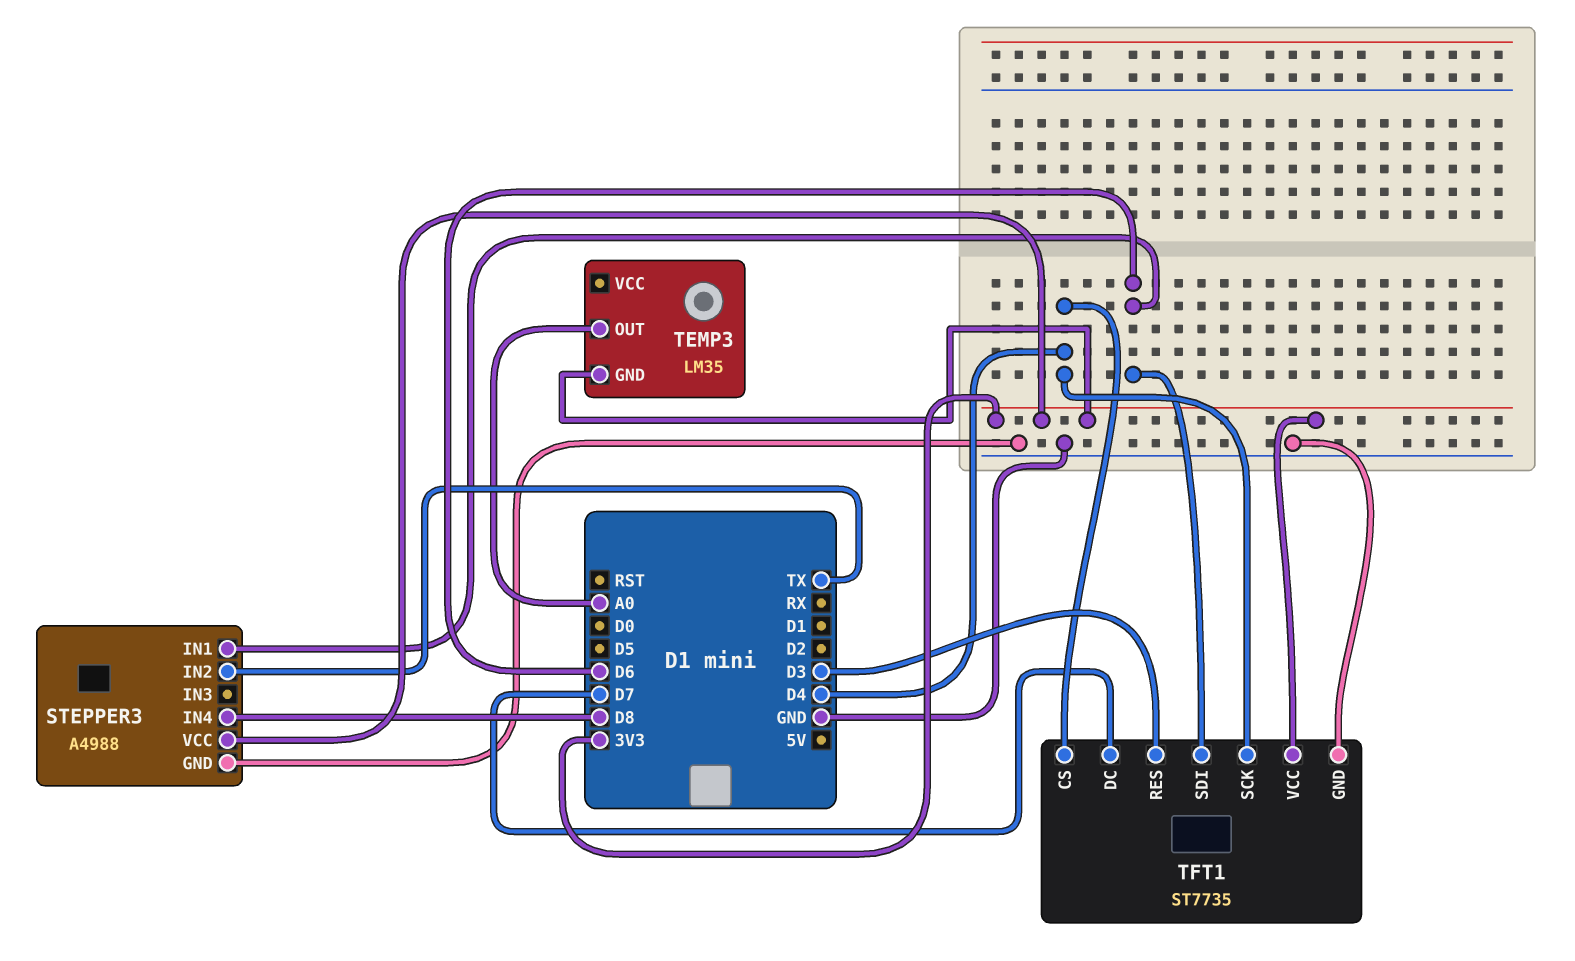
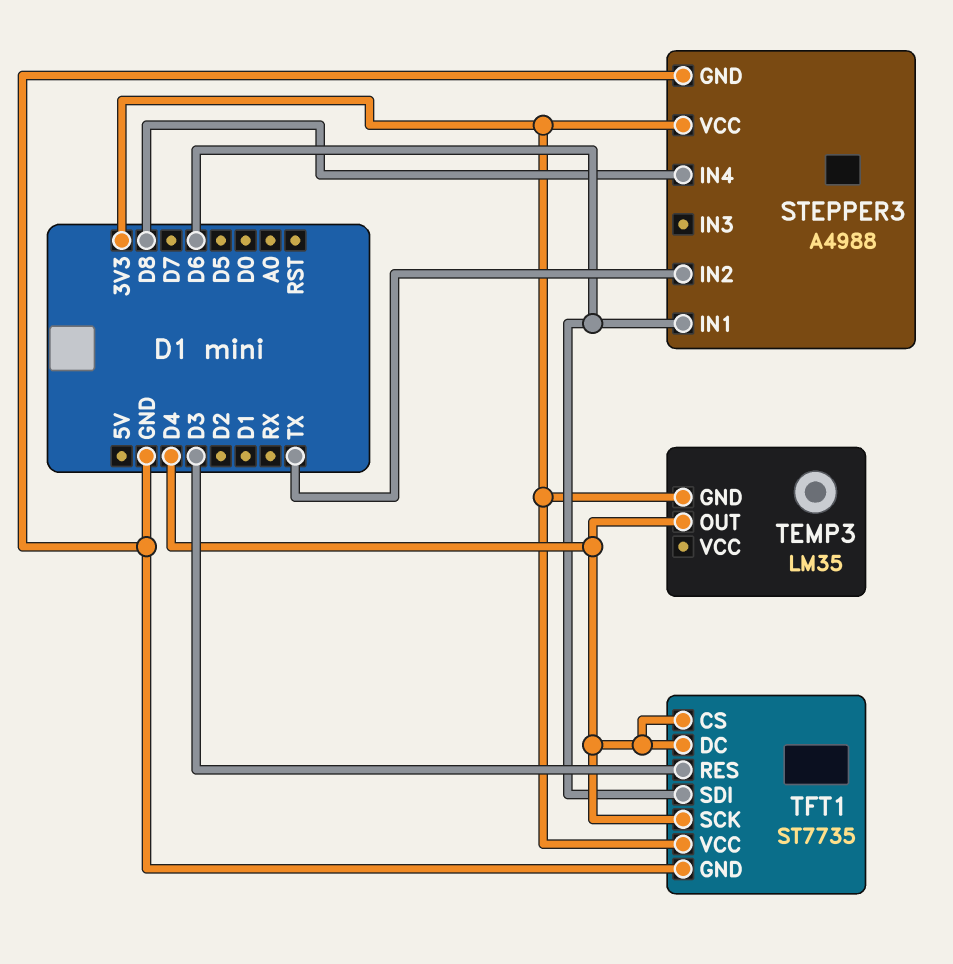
TEMP3 pin OUT: A0 -> D4
TFT1 pin DC: D7 -> D4

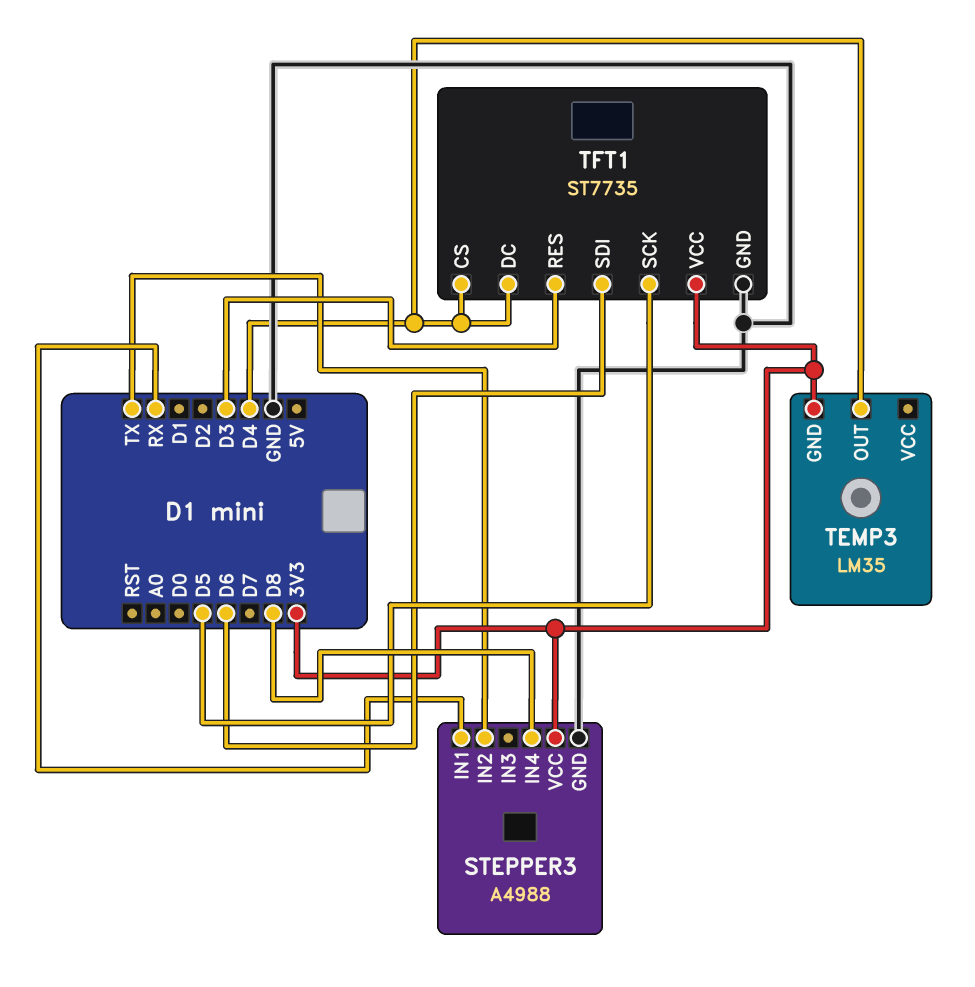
STEPPER3 pin IN1: D6 -> RX
TFT1 pin SCK: D4 -> D5

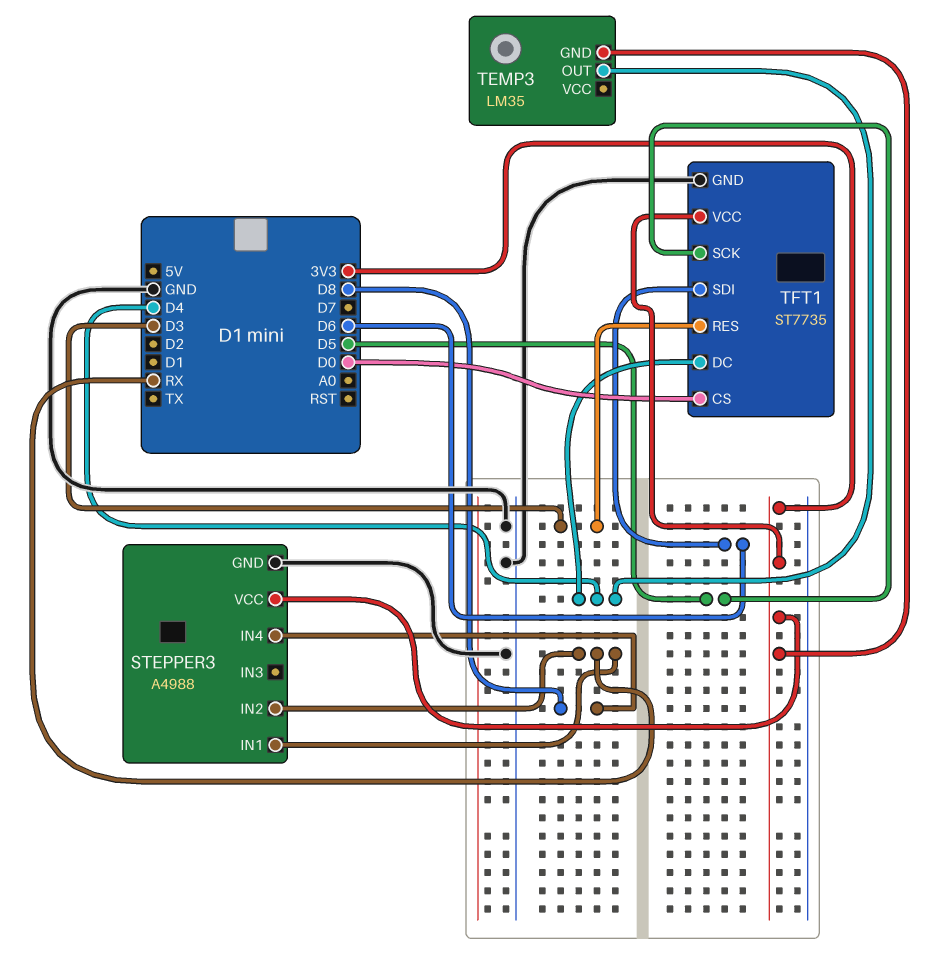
STEPPER3 pin IN2: TX -> RX
TFT1 pin CS: D4 -> D0

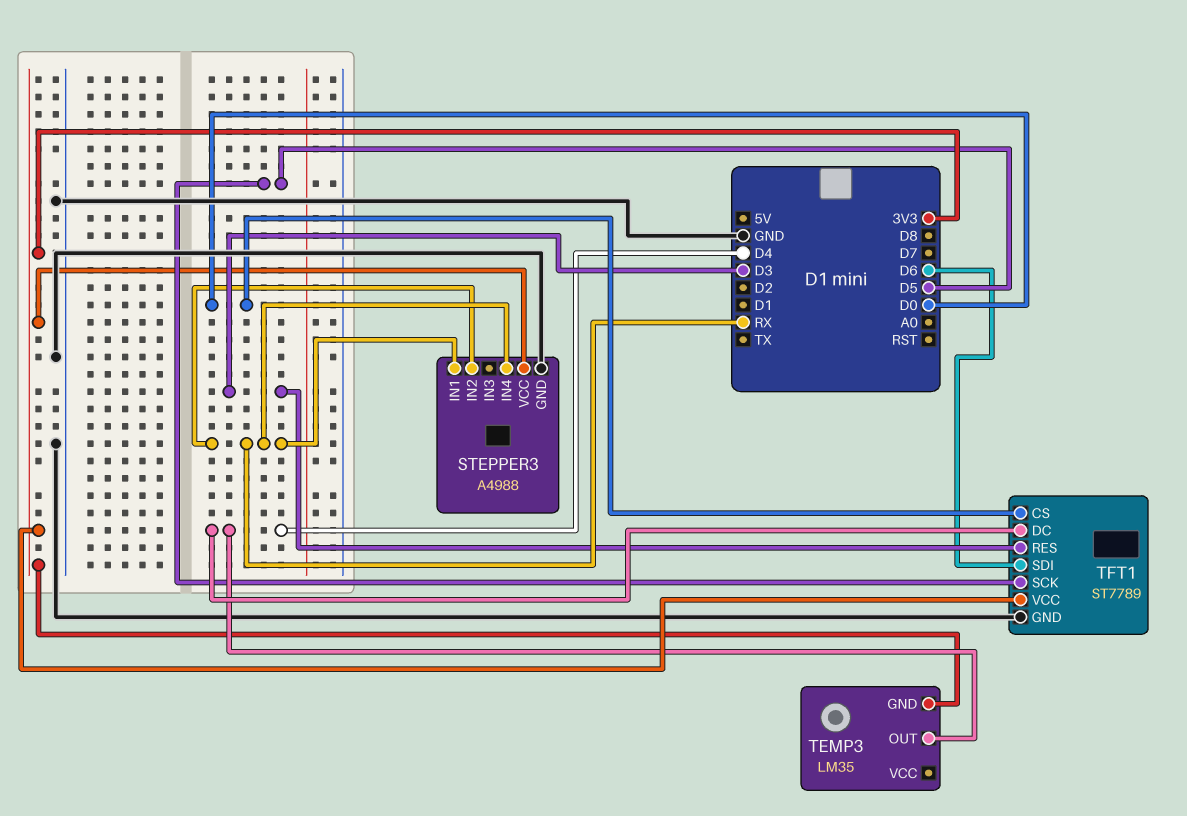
STEPPER3 pin IN4: D8 -> RX
TFT1: ST7735 -> ST7789

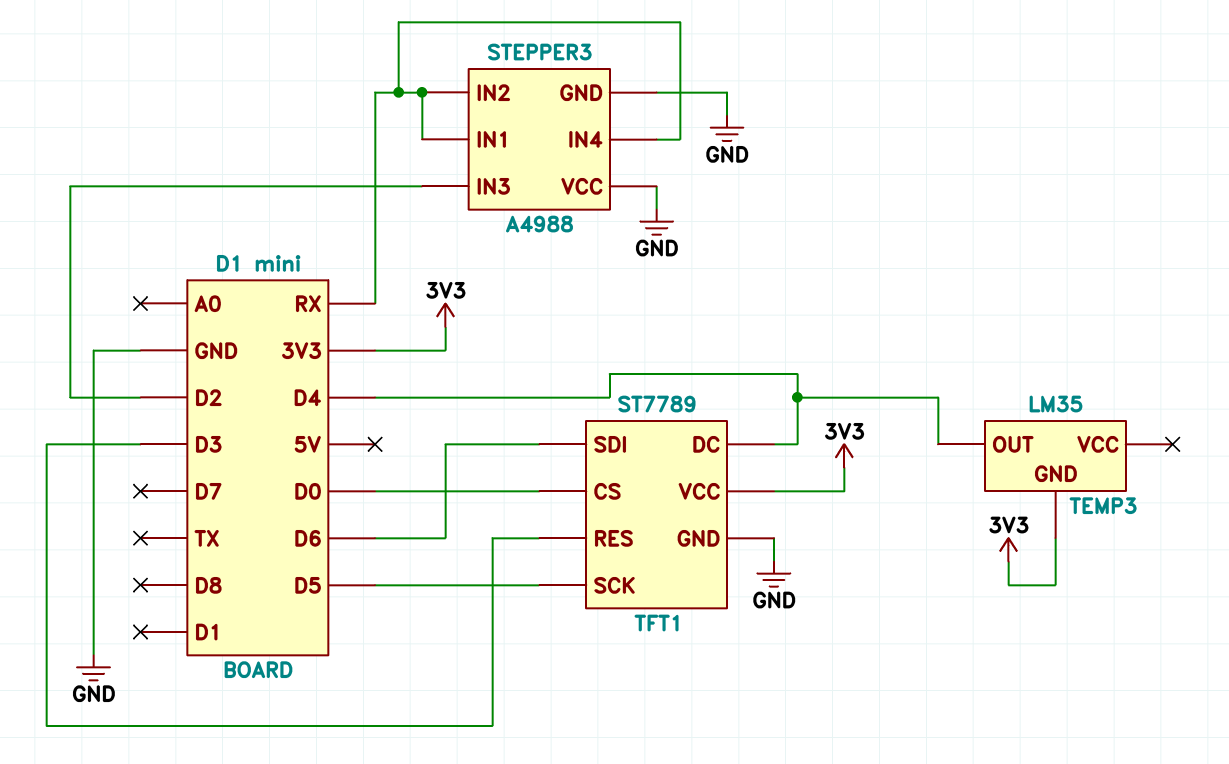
STEPPER3 pin IN3: none -> D2
STEPPER3 pin VCC: 3V3 -> GND

